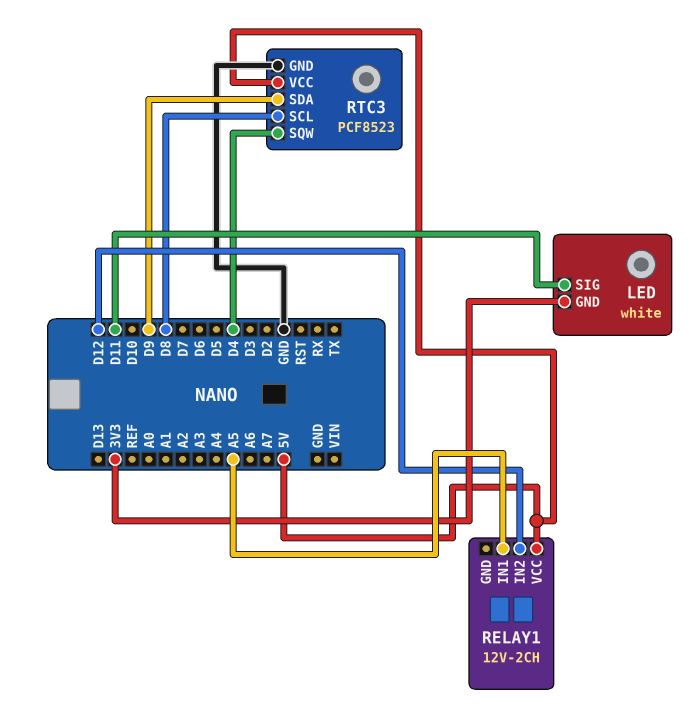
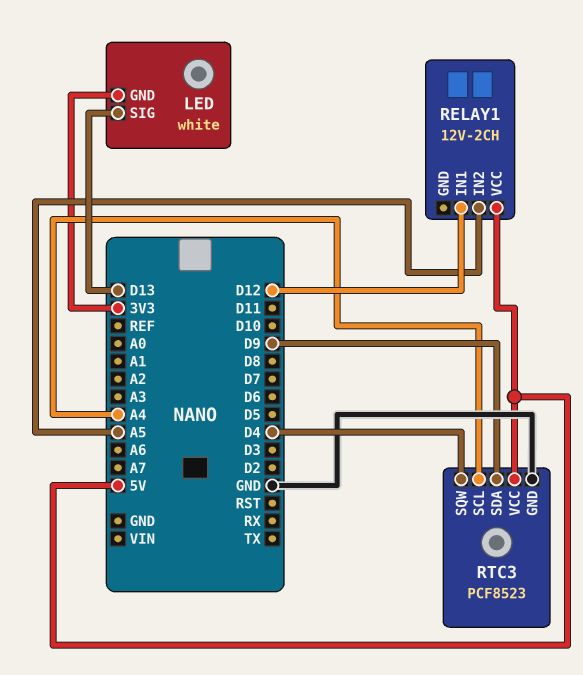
LED pin SIG: D11 -> D13
RELAY1 pin IN1: A5 -> D12
RELAY1 pin IN2: D12 -> A5
RTC3 pin SCL: D8 -> A4

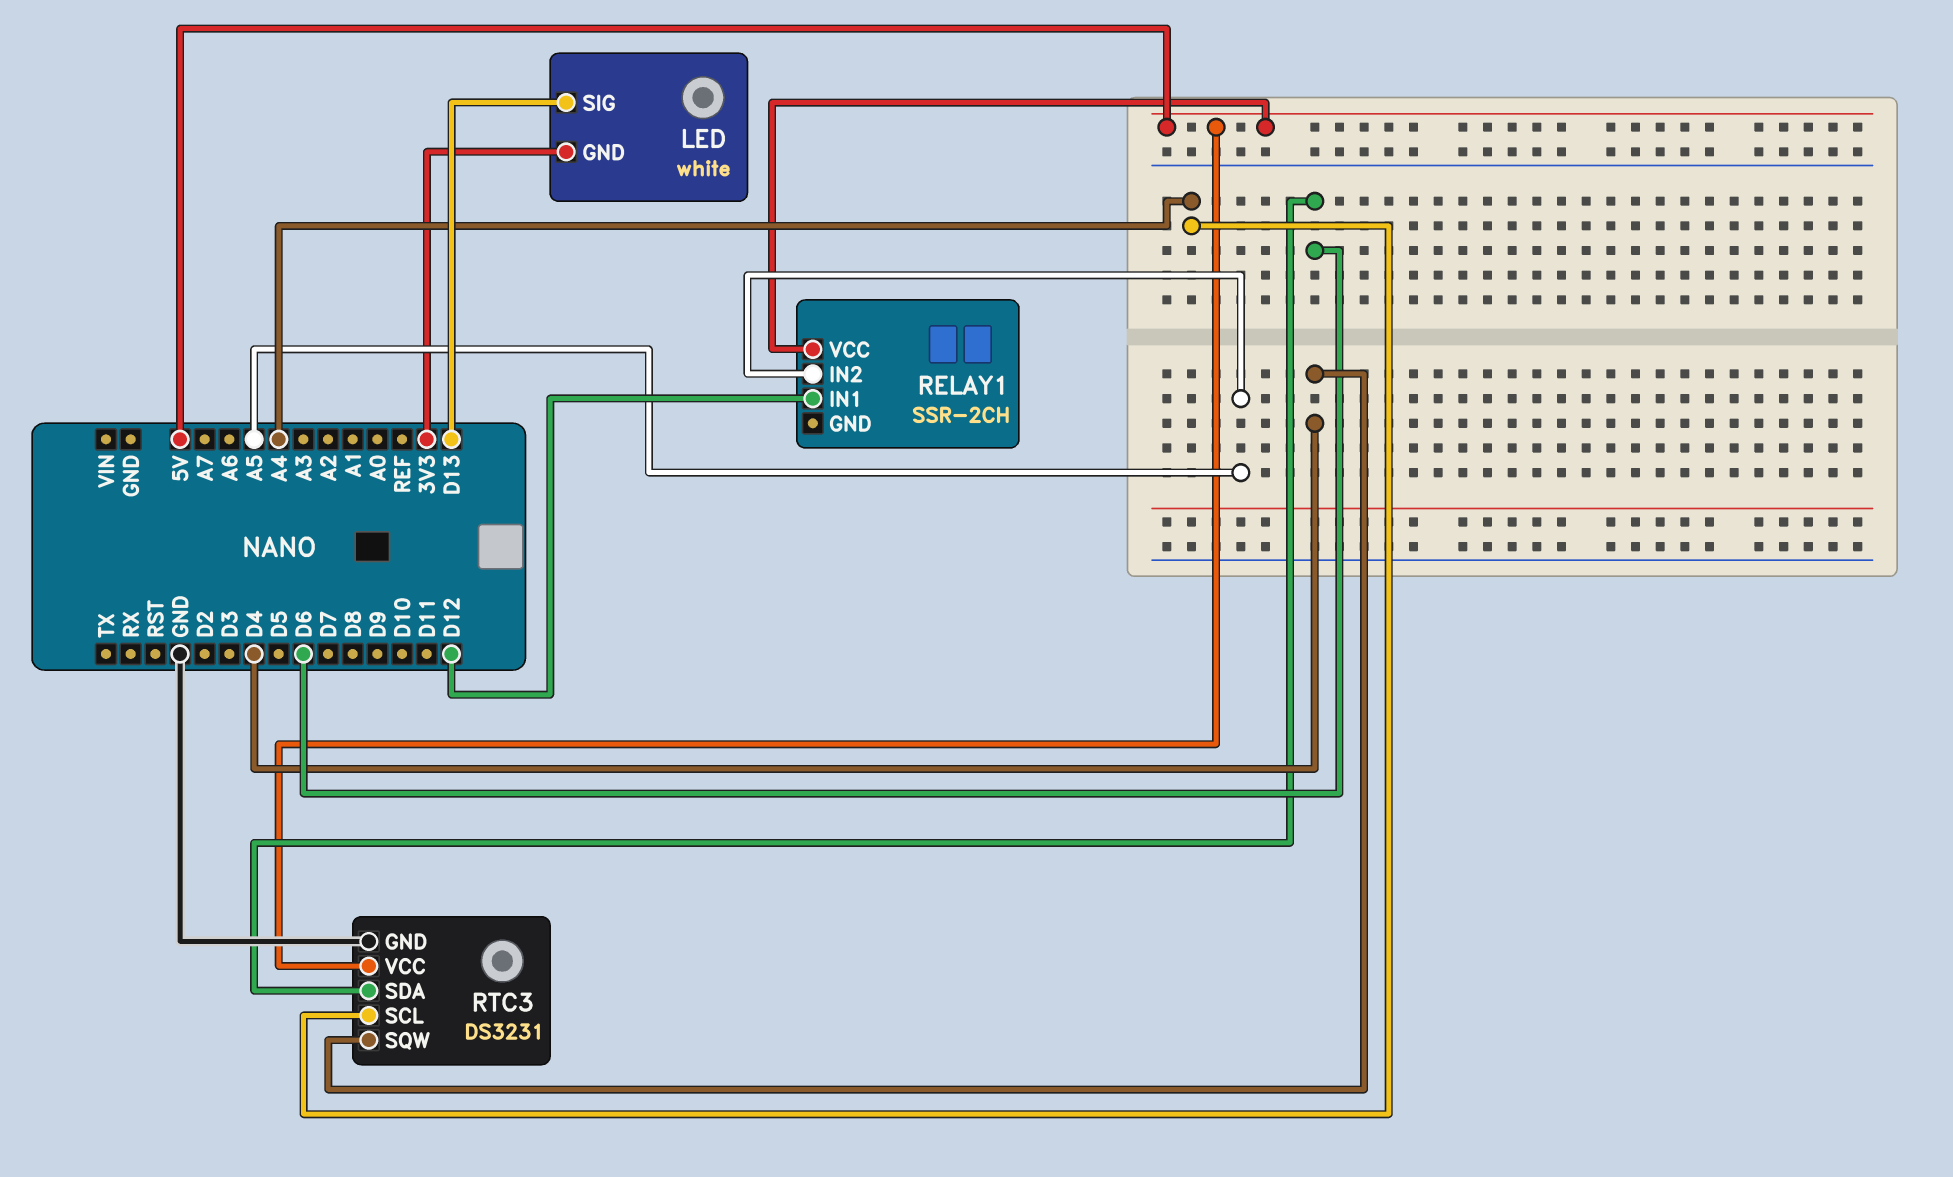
RELAY1: 12V-2CH -> SSR-2CH
RTC3: PCF8523 -> DS3231
RTC3 pin SDA: D9 -> D6

